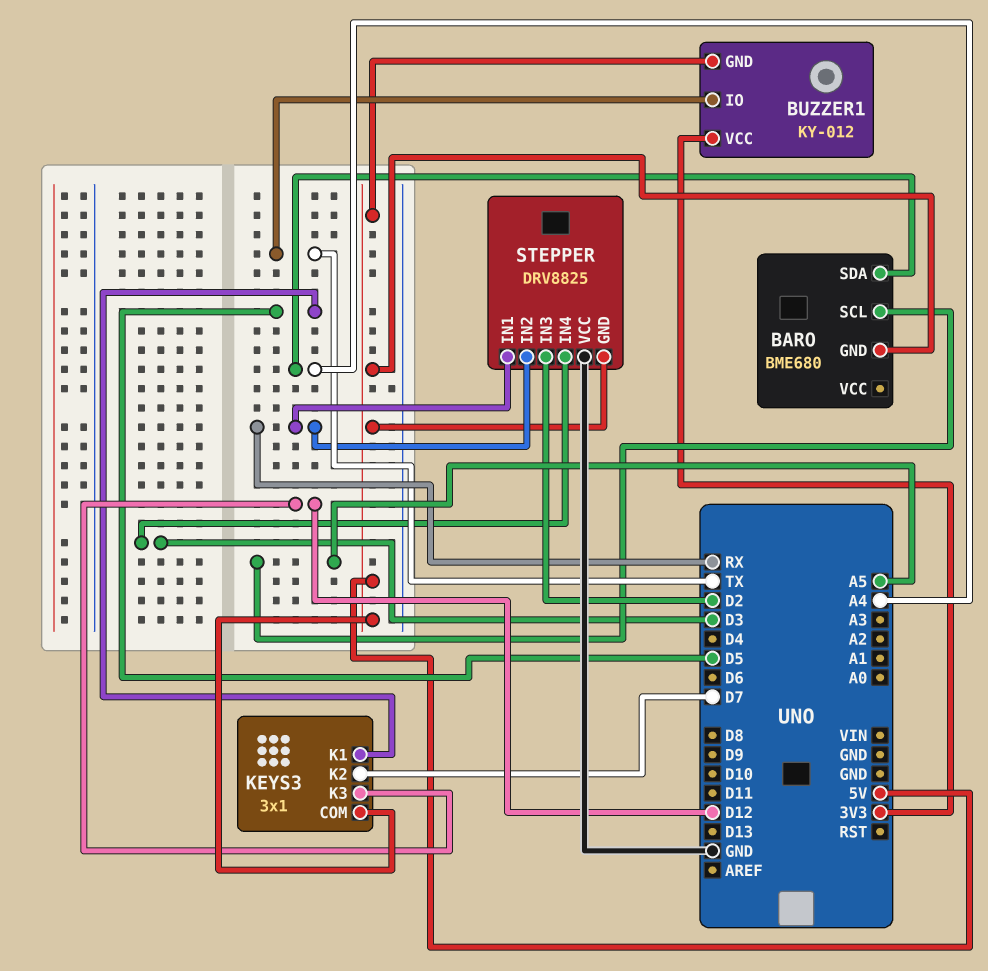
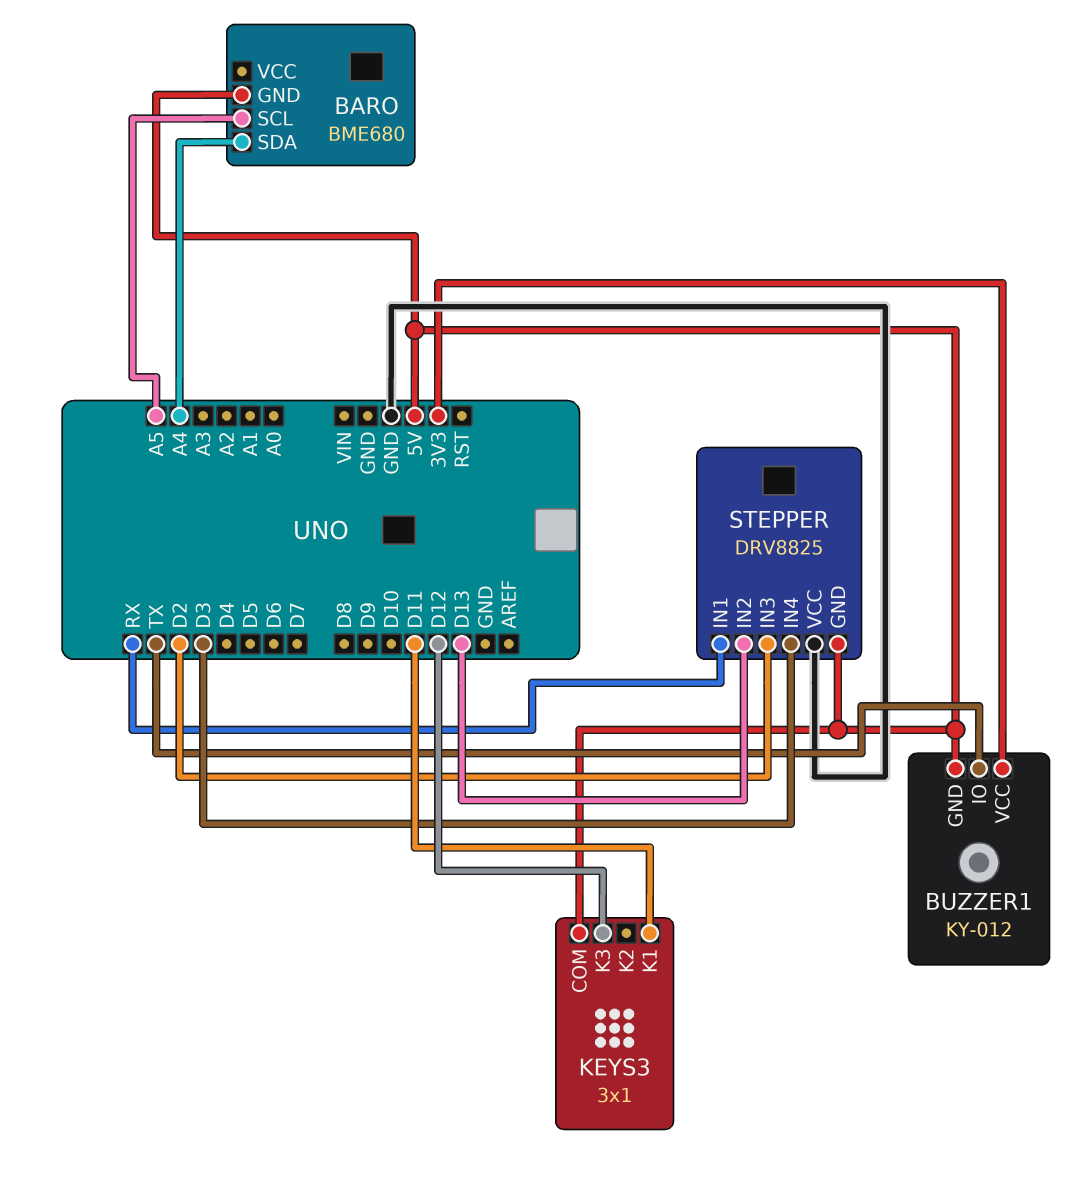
KEYS3 pin K1: D5 -> D11
KEYS3 pin K2: D7 -> none
STEPPER pin IN2: RX -> D13

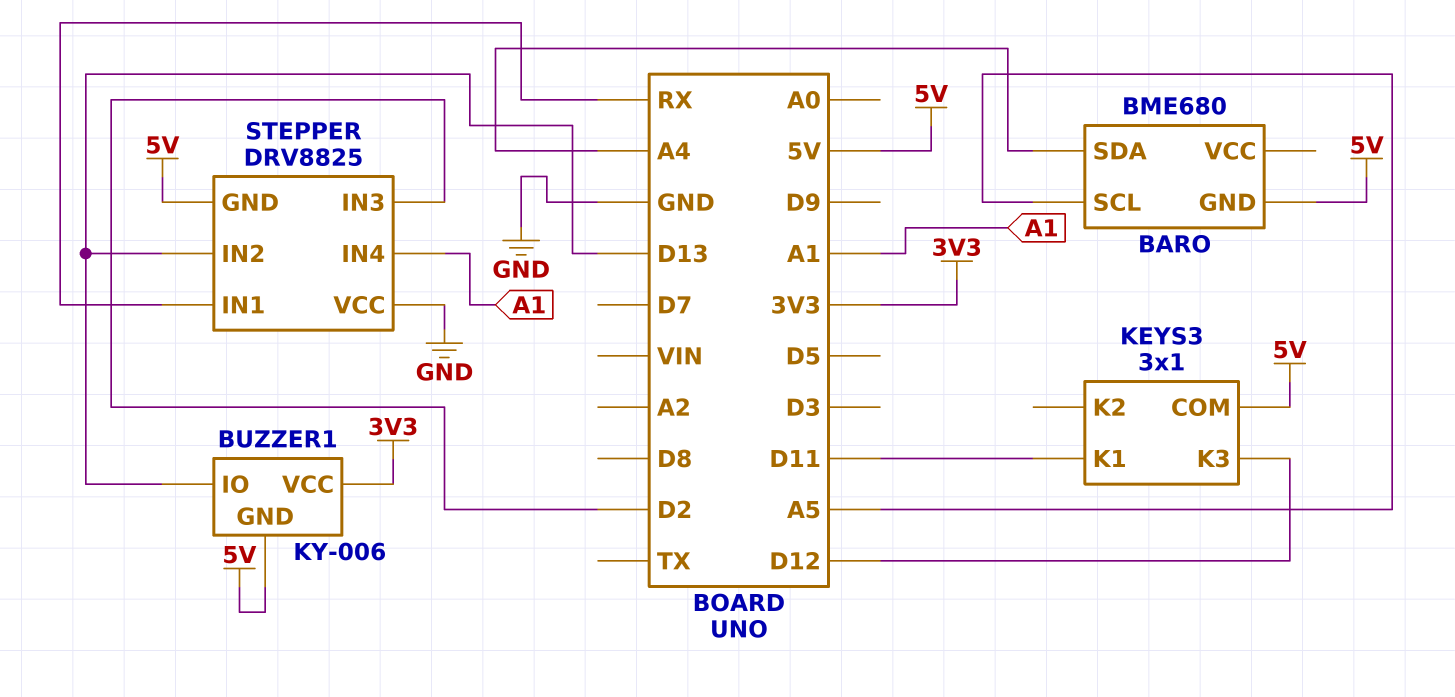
BUZZER1: KY-012 -> KY-006
BUZZER1 pin IO: TX -> D13
STEPPER pin IN4: D3 -> A1

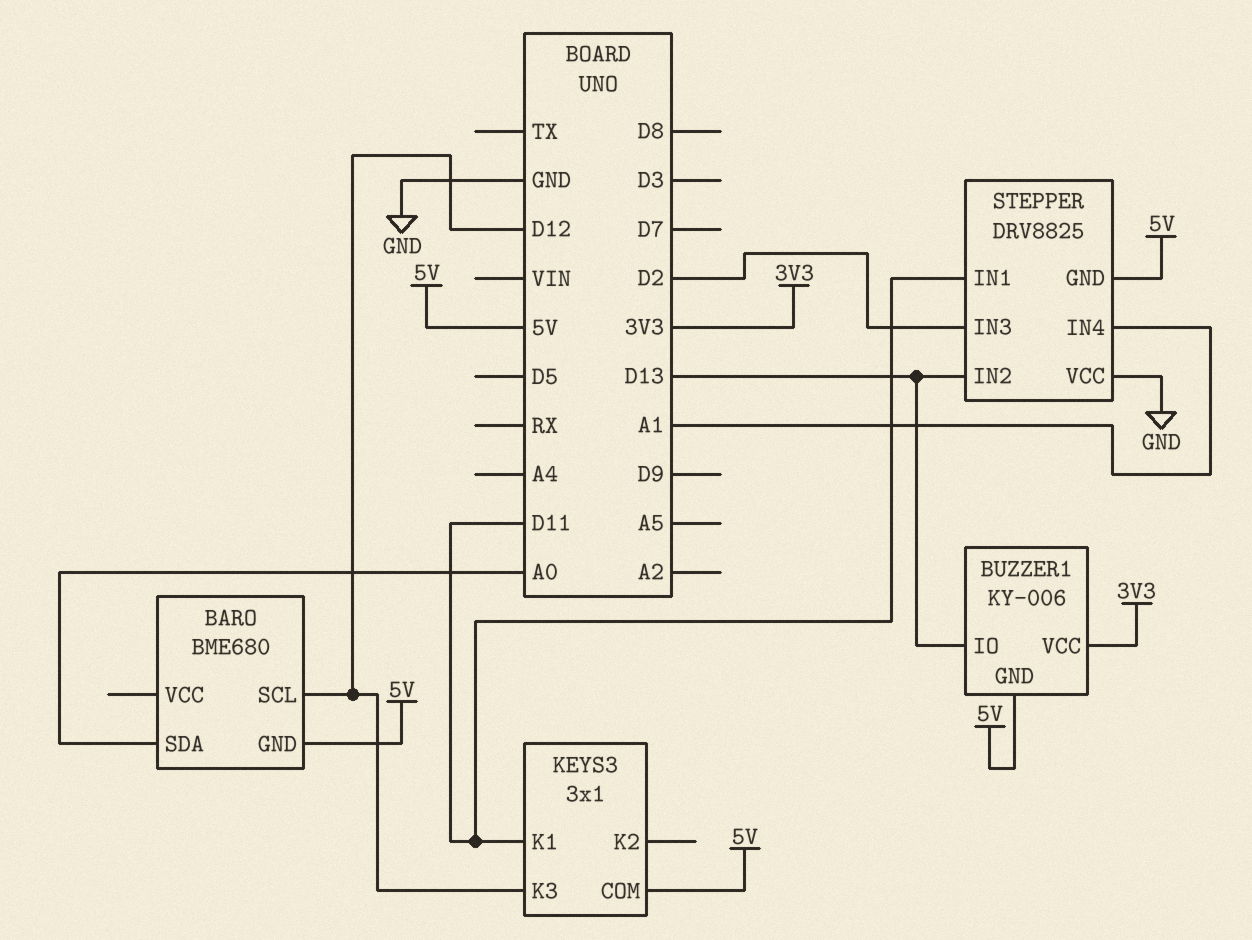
BARO pin SCL: A5 -> D12
BARO pin SDA: A4 -> A0
STEPPER pin IN1: RX -> D11

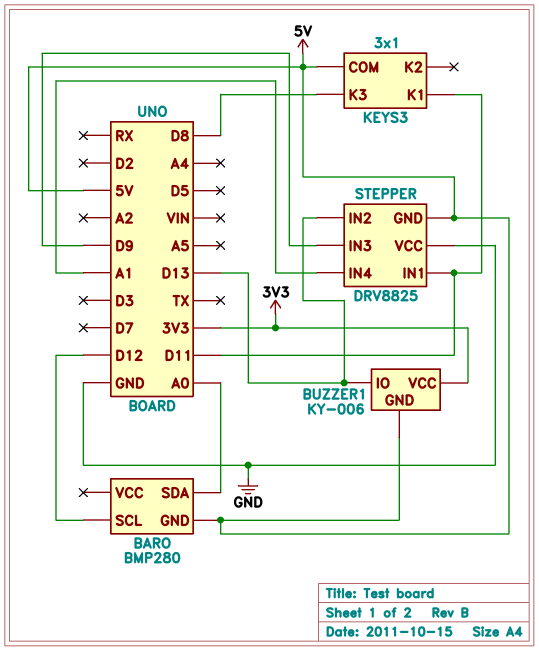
BARO: BME680 -> BMP280
KEYS3 pin K3: D12 -> D8
STEPPER pin IN3: D2 -> D9

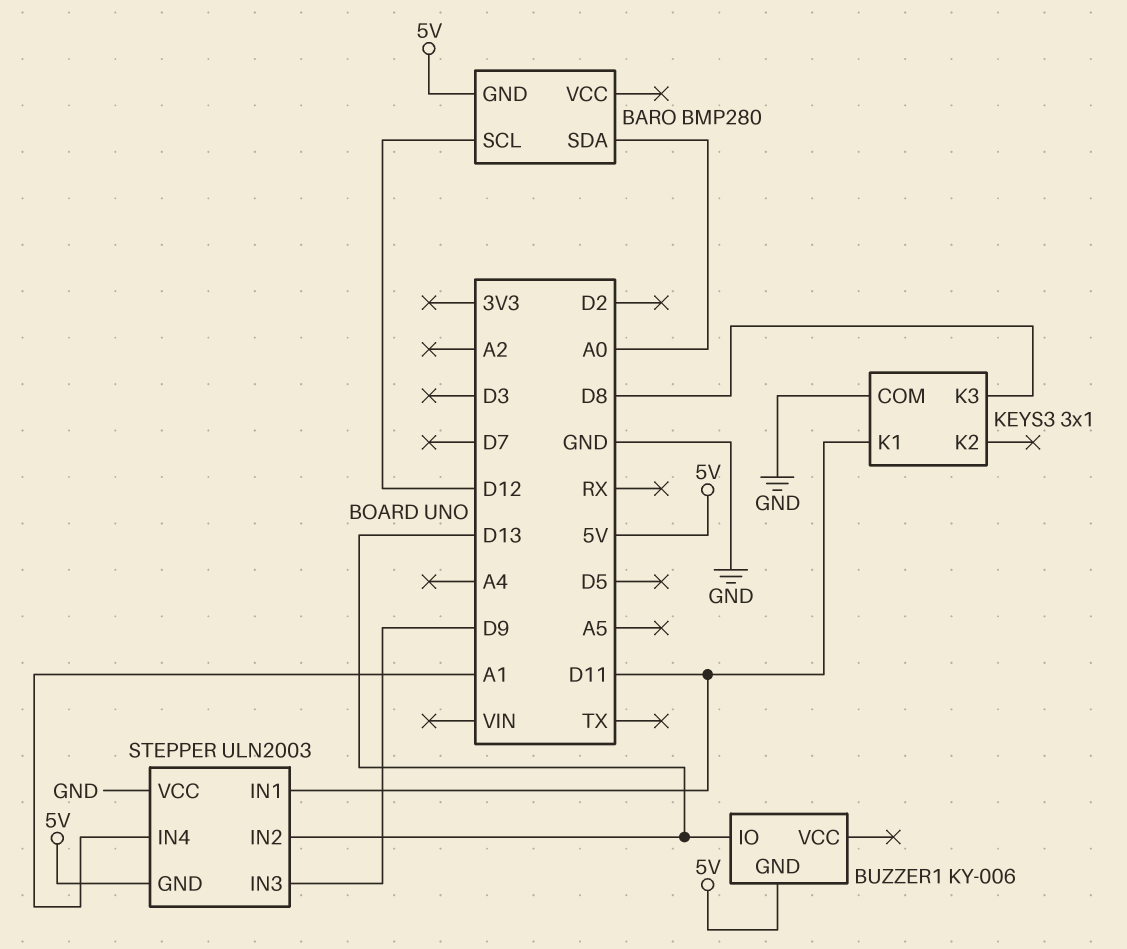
BUZZER1 pin VCC: 3V3 -> none
KEYS3 pin COM: 5V -> GND
STEPPER: DRV8825 -> ULN2003

